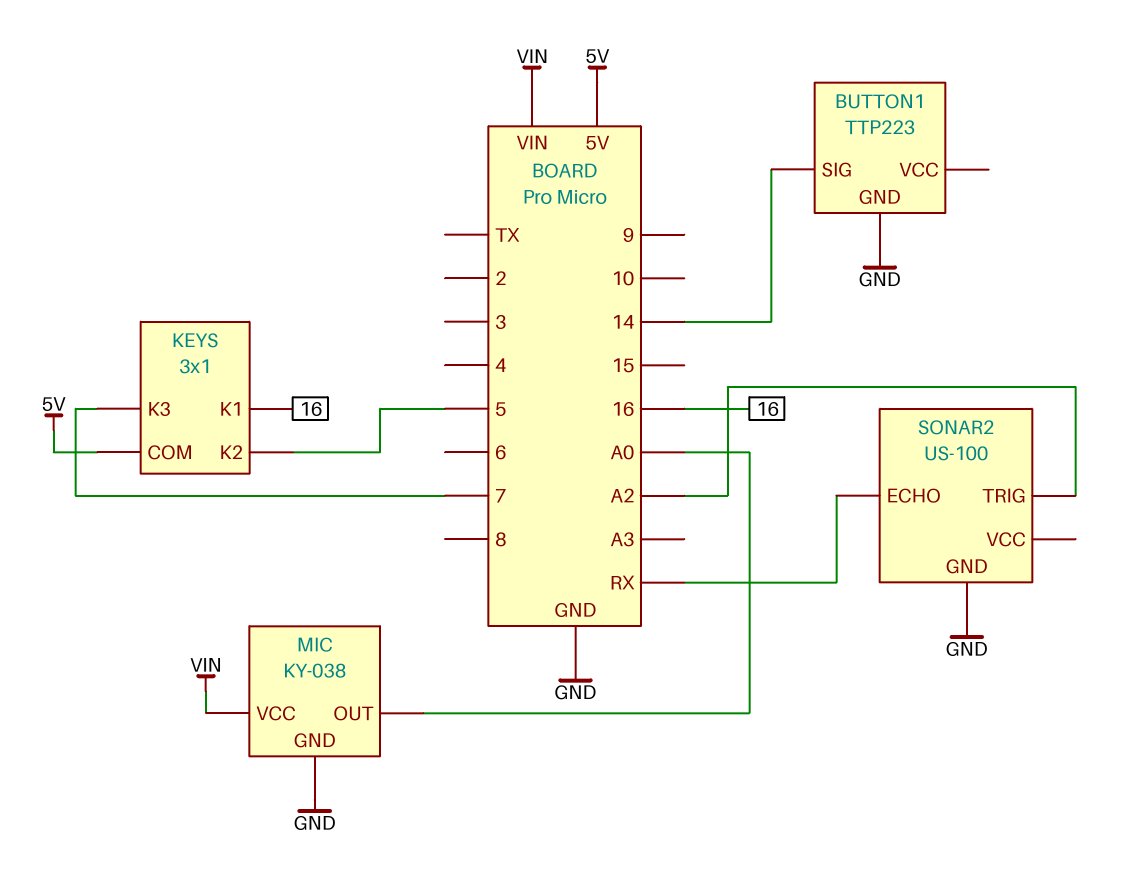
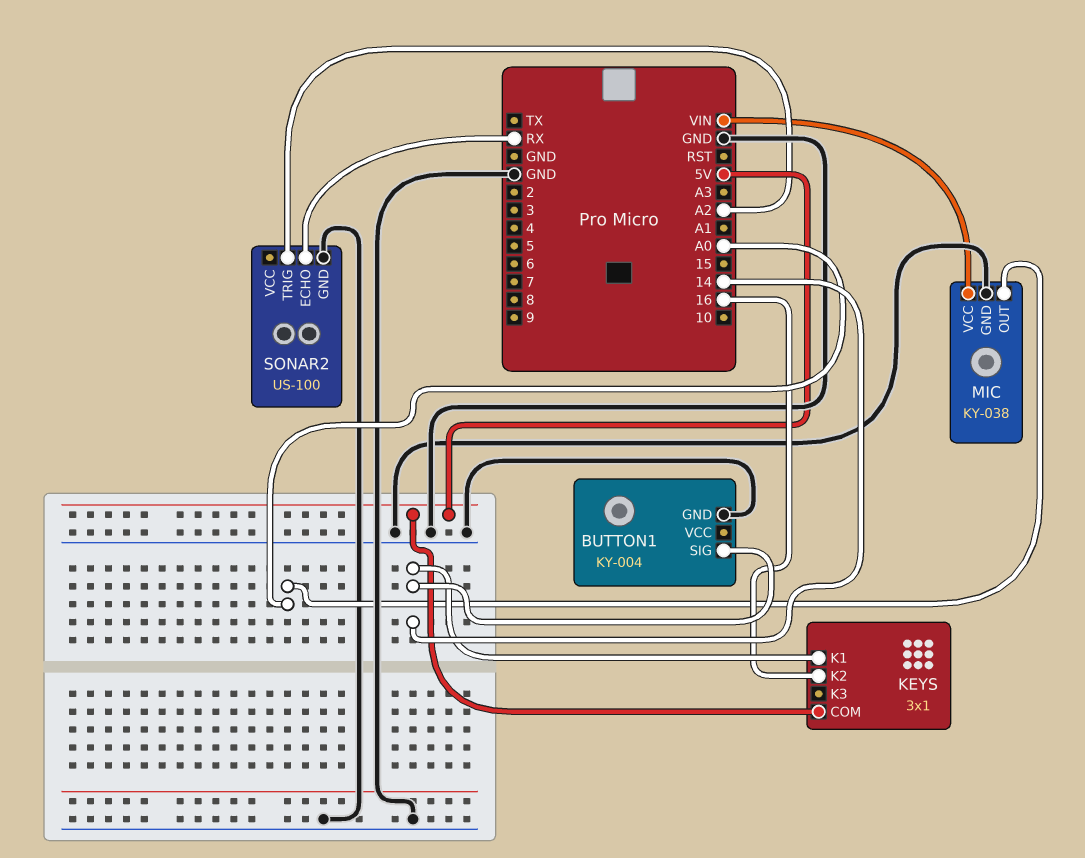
BUTTON1: TTP223 -> KY-004
KEYS pin K1: 16 -> 14
KEYS pin K2: 5 -> 16
KEYS pin K3: 7 -> none

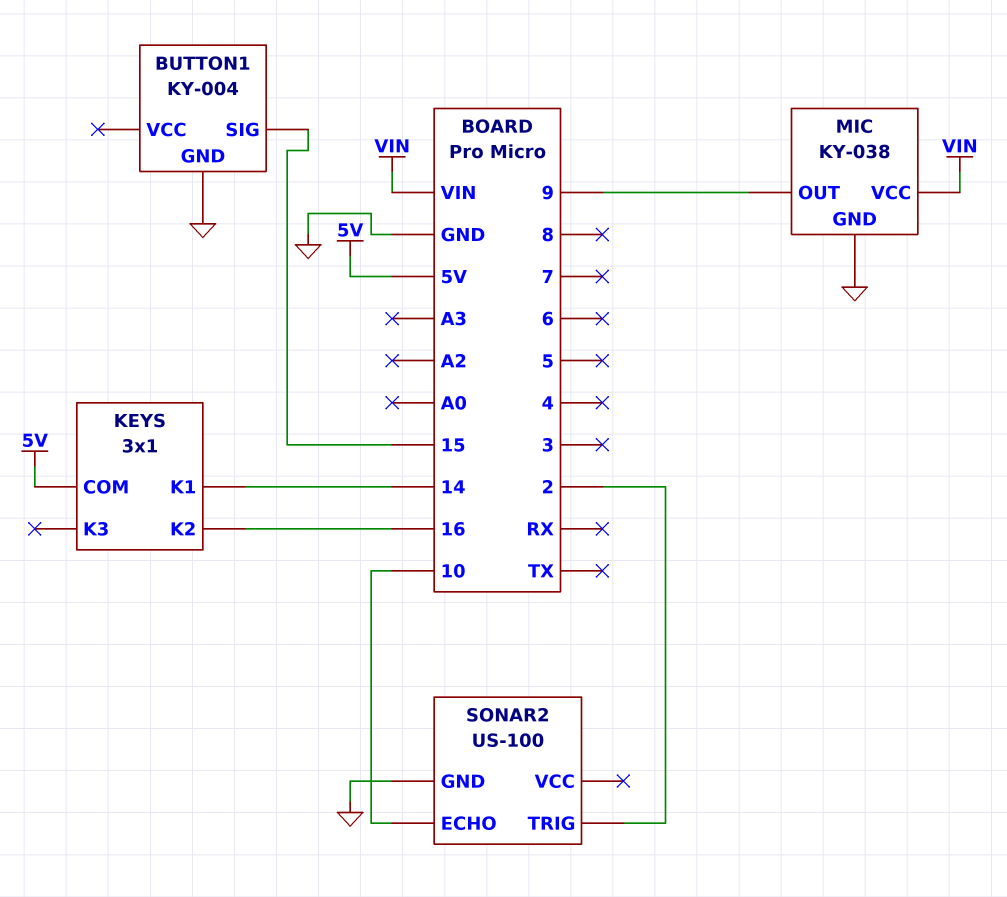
BUTTON1 pin SIG: 14 -> 15
MIC pin OUT: A0 -> 9
SONAR2 pin ECHO: RX -> 10
SONAR2 pin TRIG: A2 -> 2

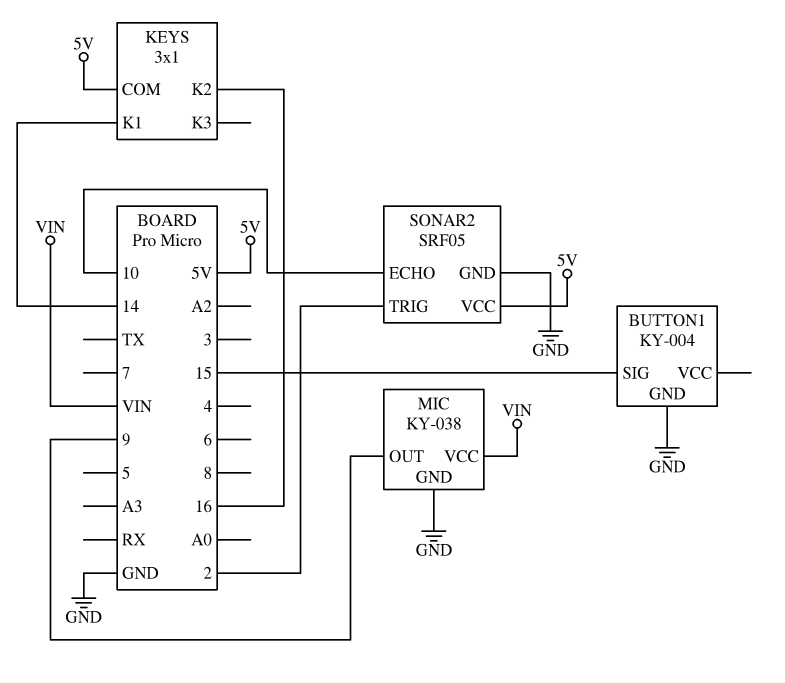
SONAR2: US-100 -> SRF05
SONAR2 pin VCC: none -> 5V

